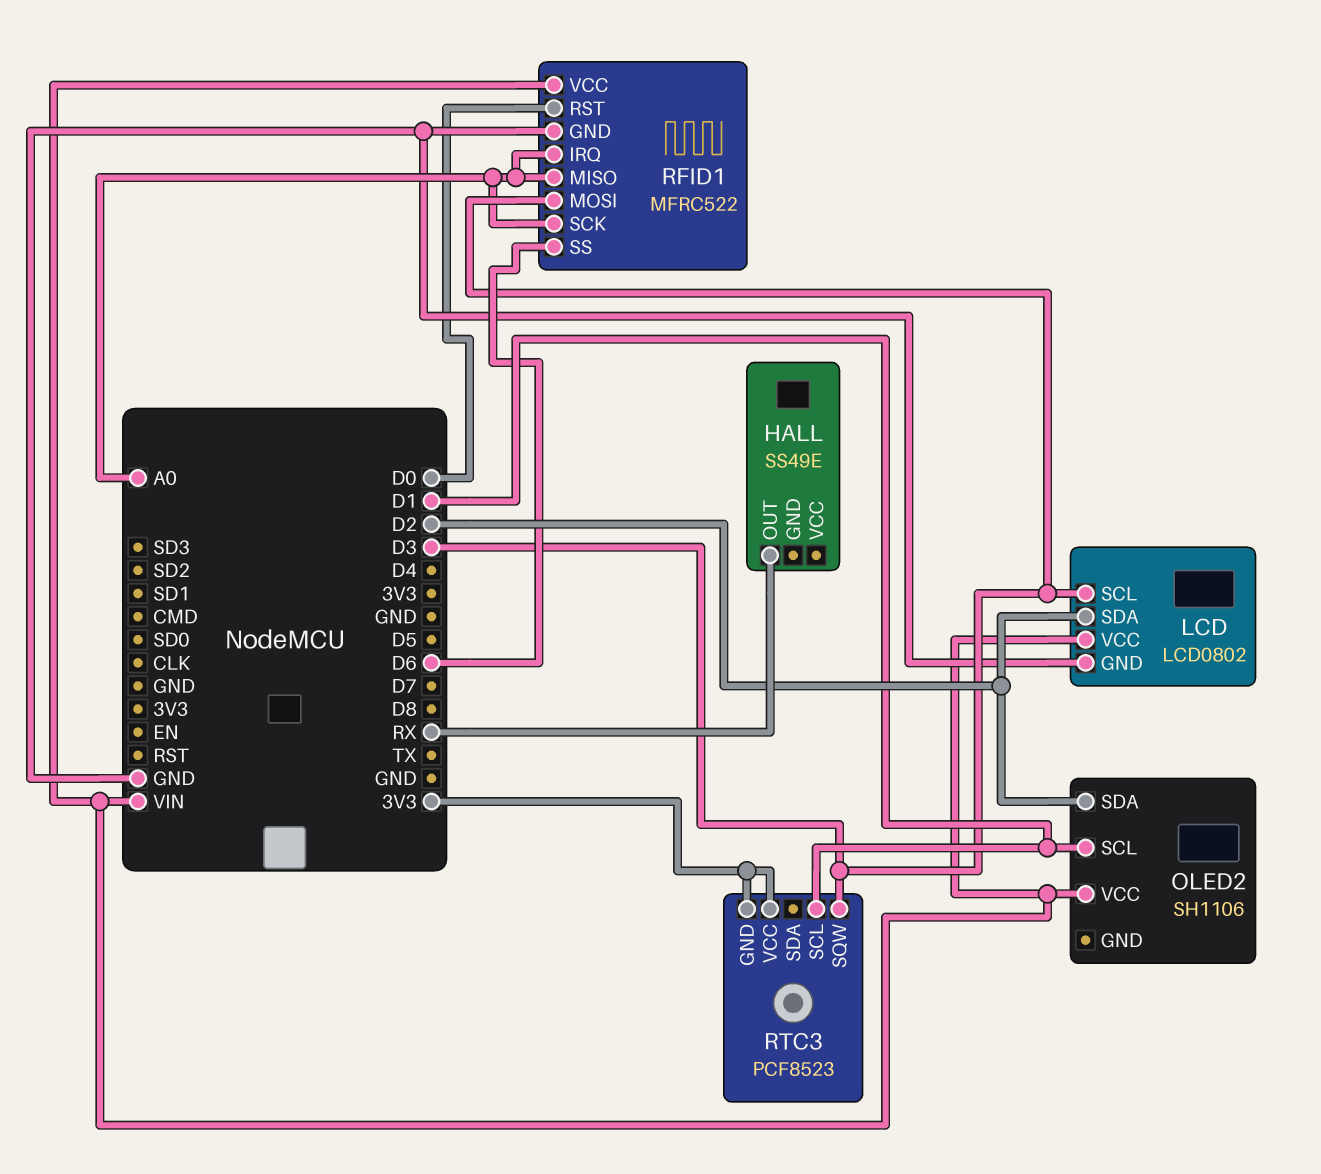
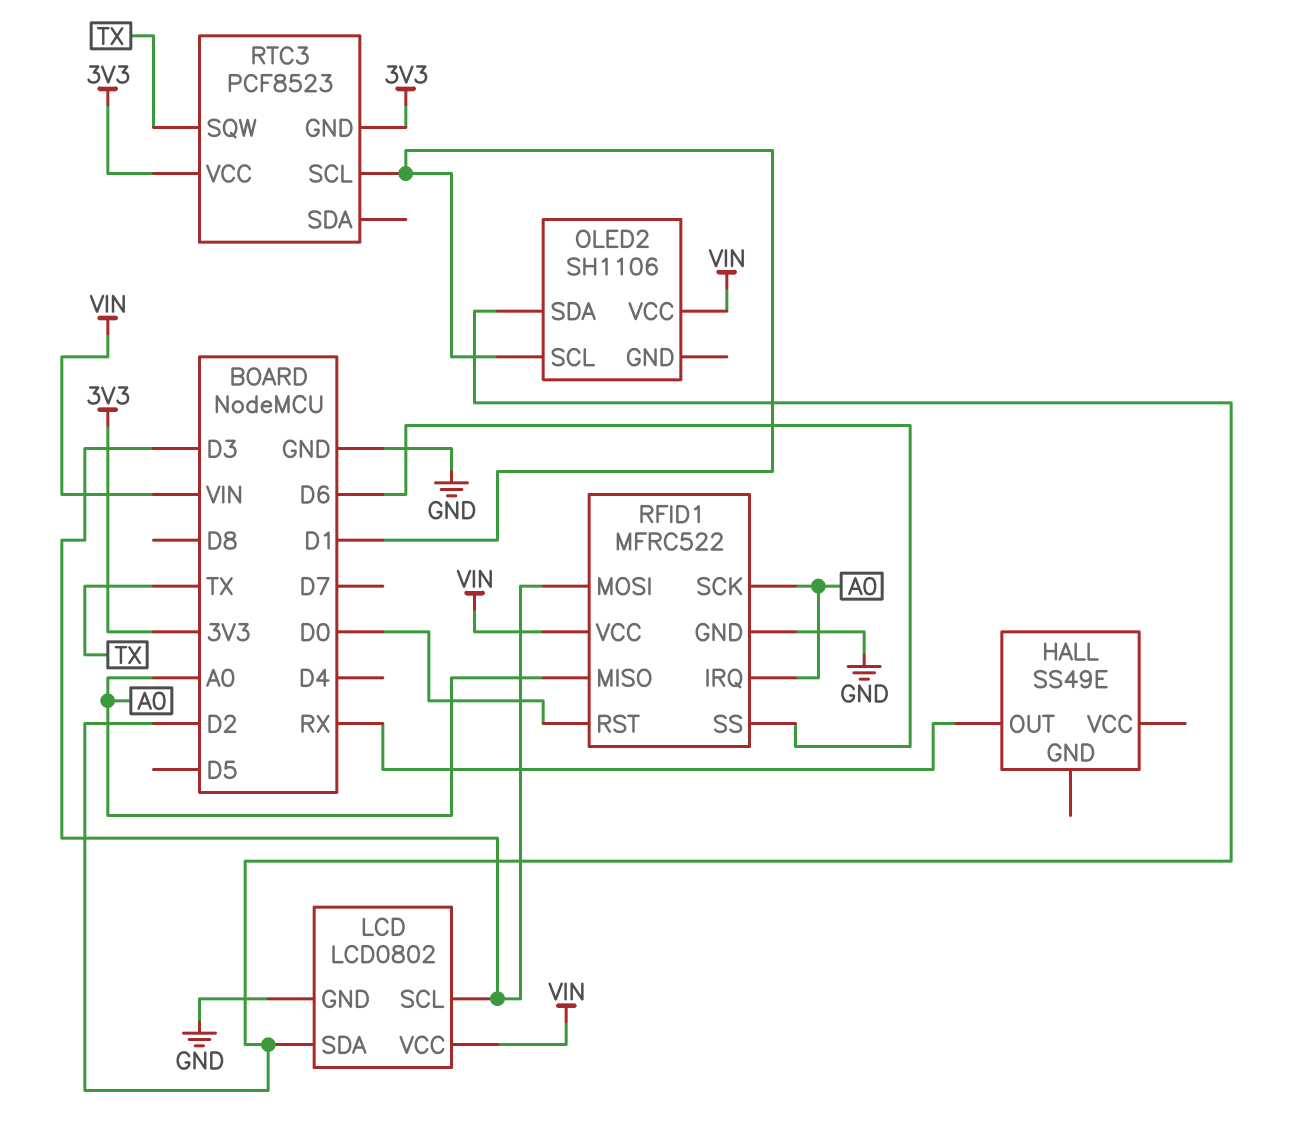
RTC3 pin SQW: D3 -> TX

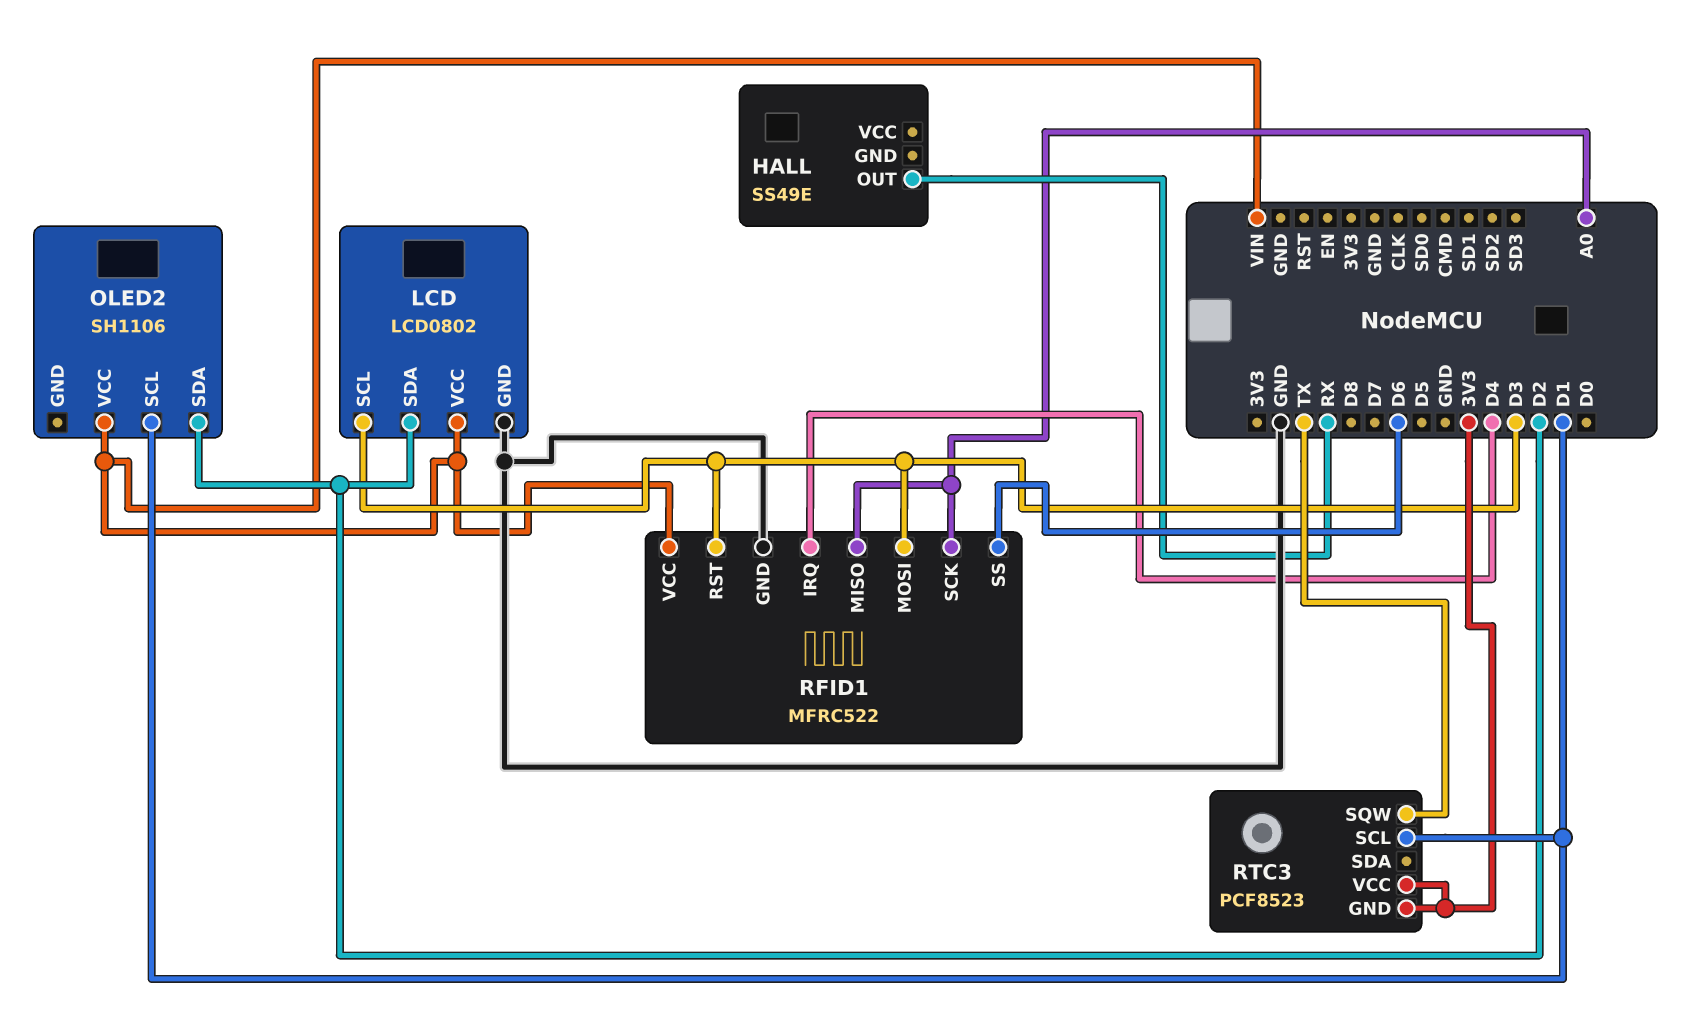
RFID1 pin IRQ: A0 -> D4
RFID1 pin RST: D0 -> D3

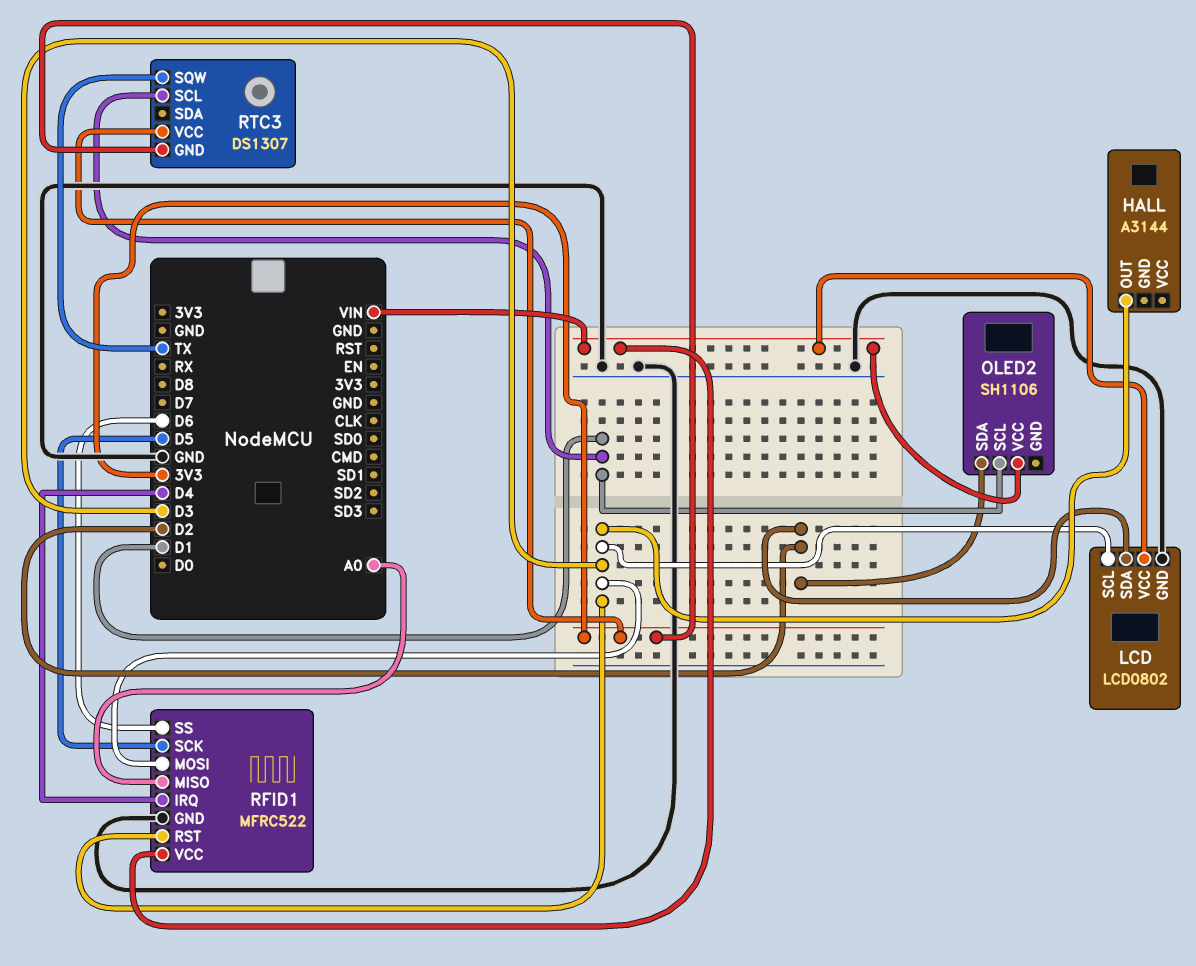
HALL: SS49E -> A3144
HALL pin OUT: RX -> D3
RFID1 pin SCK: A0 -> D5
RTC3: PCF8523 -> DS1307

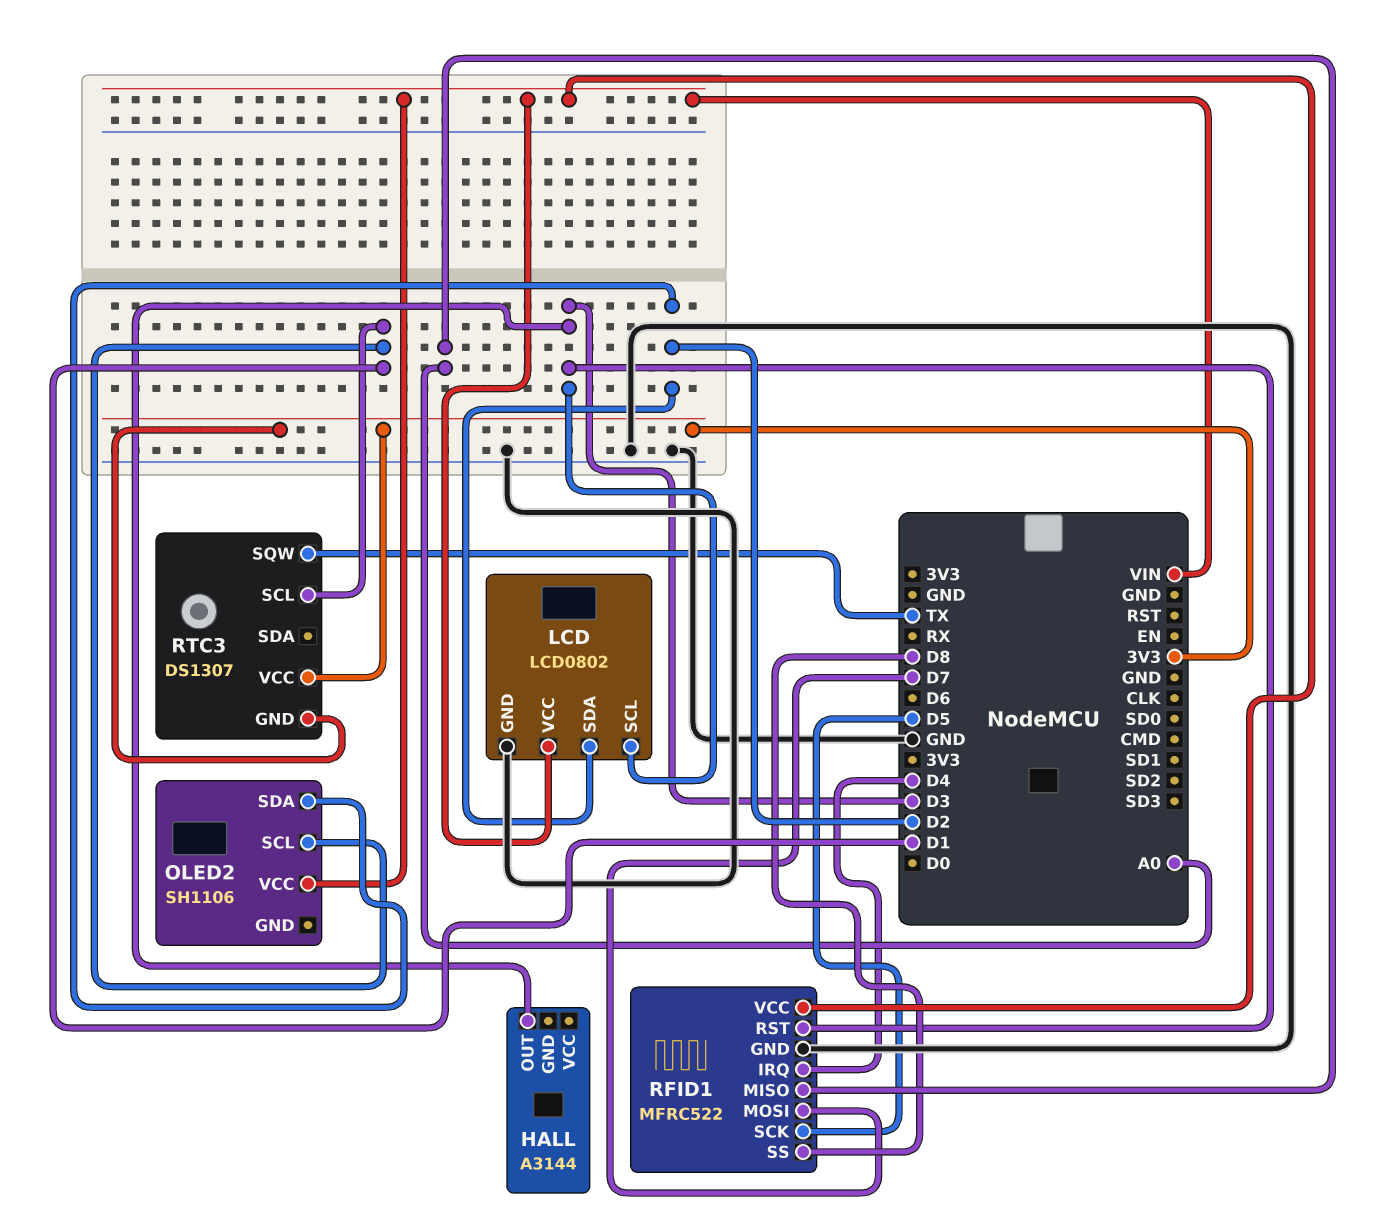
RFID1 pin MOSI: D3 -> D7
RFID1 pin SS: D6 -> D8

